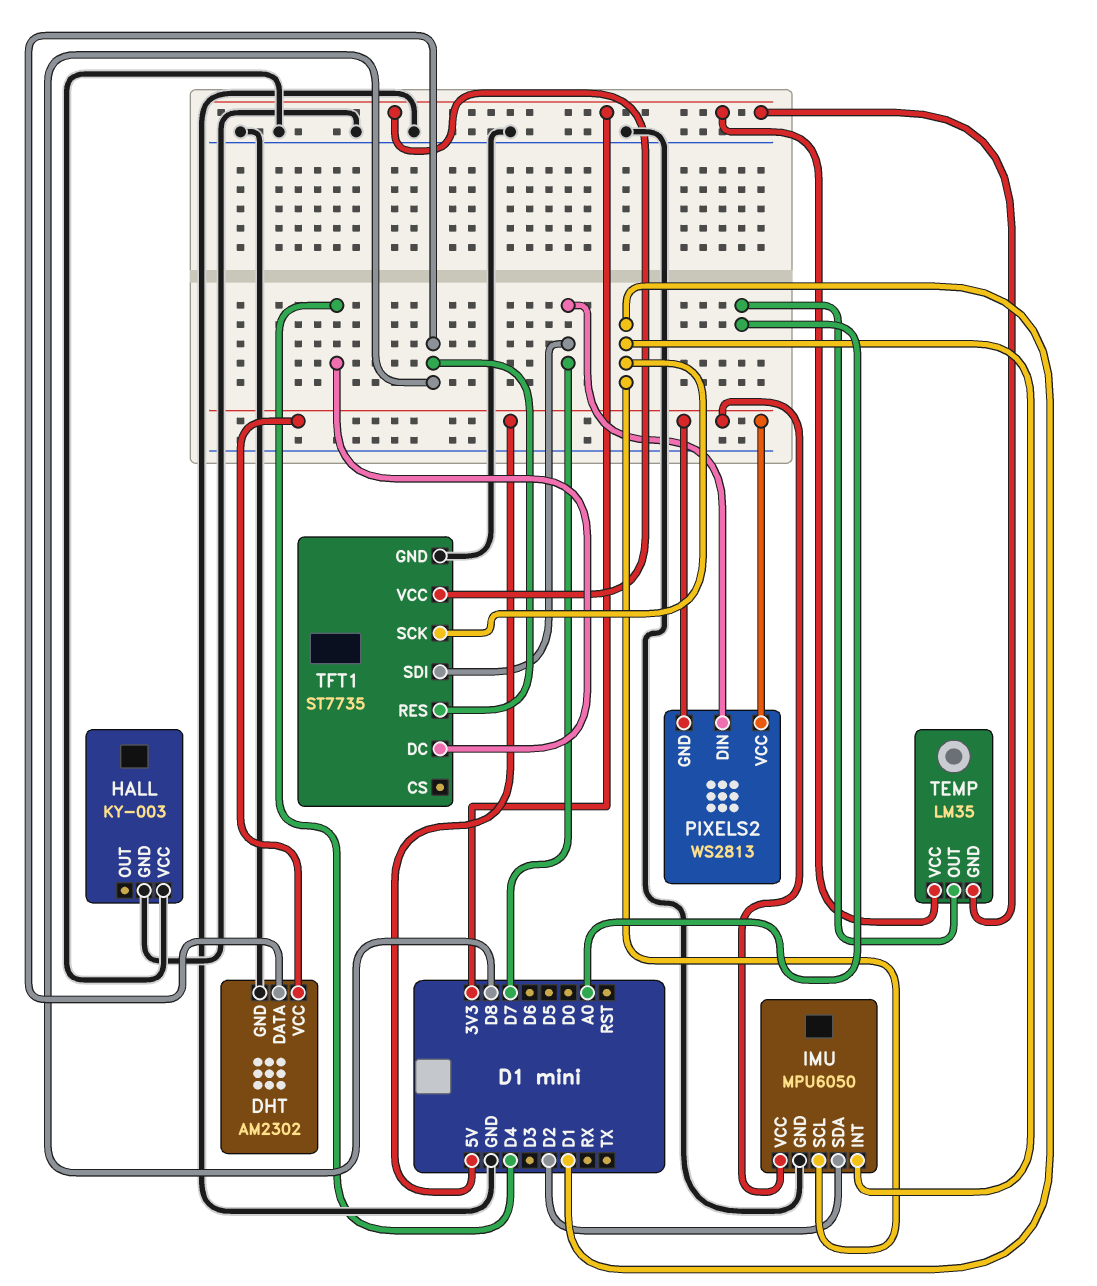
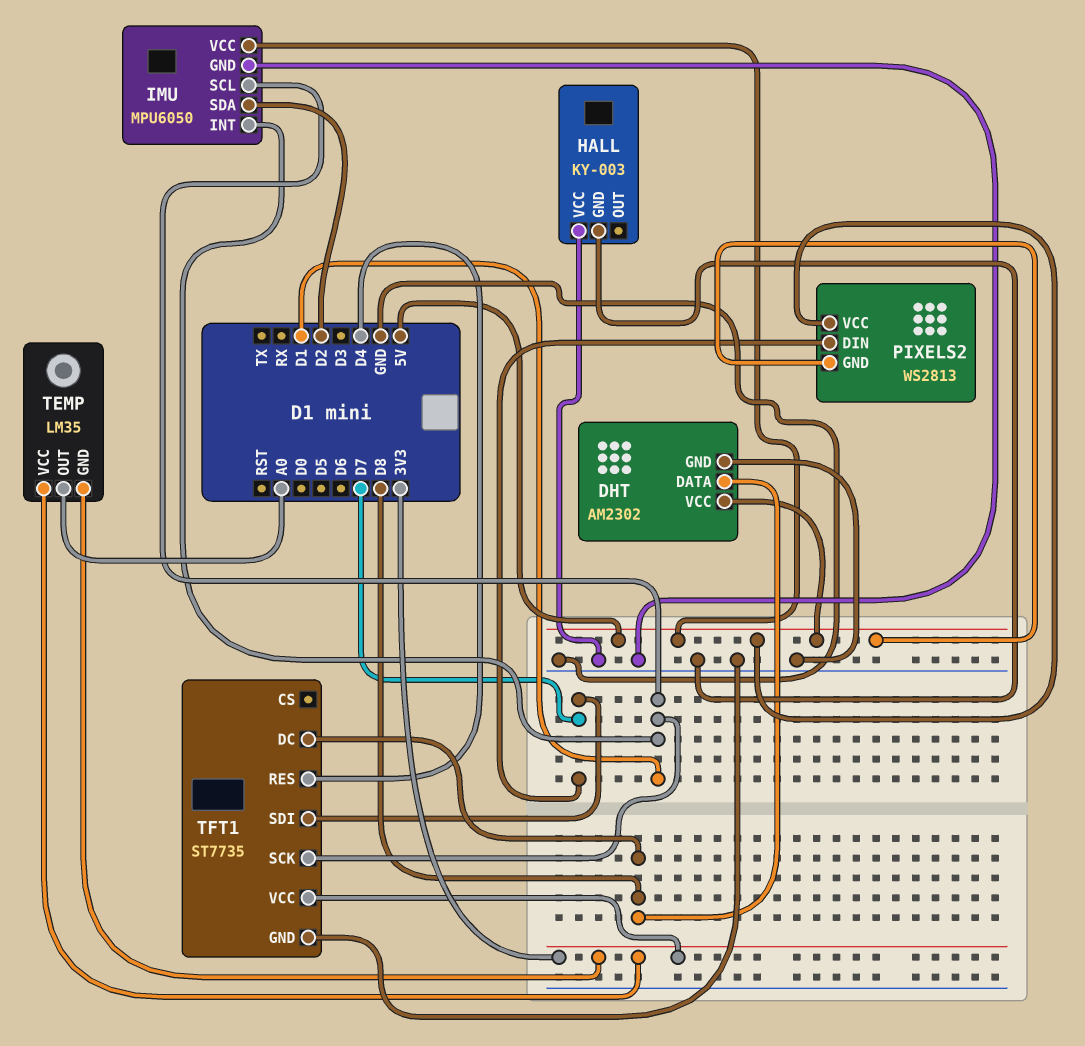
TFT1 pin DC: D4 -> D8
TFT1 pin RES: D8 -> D4

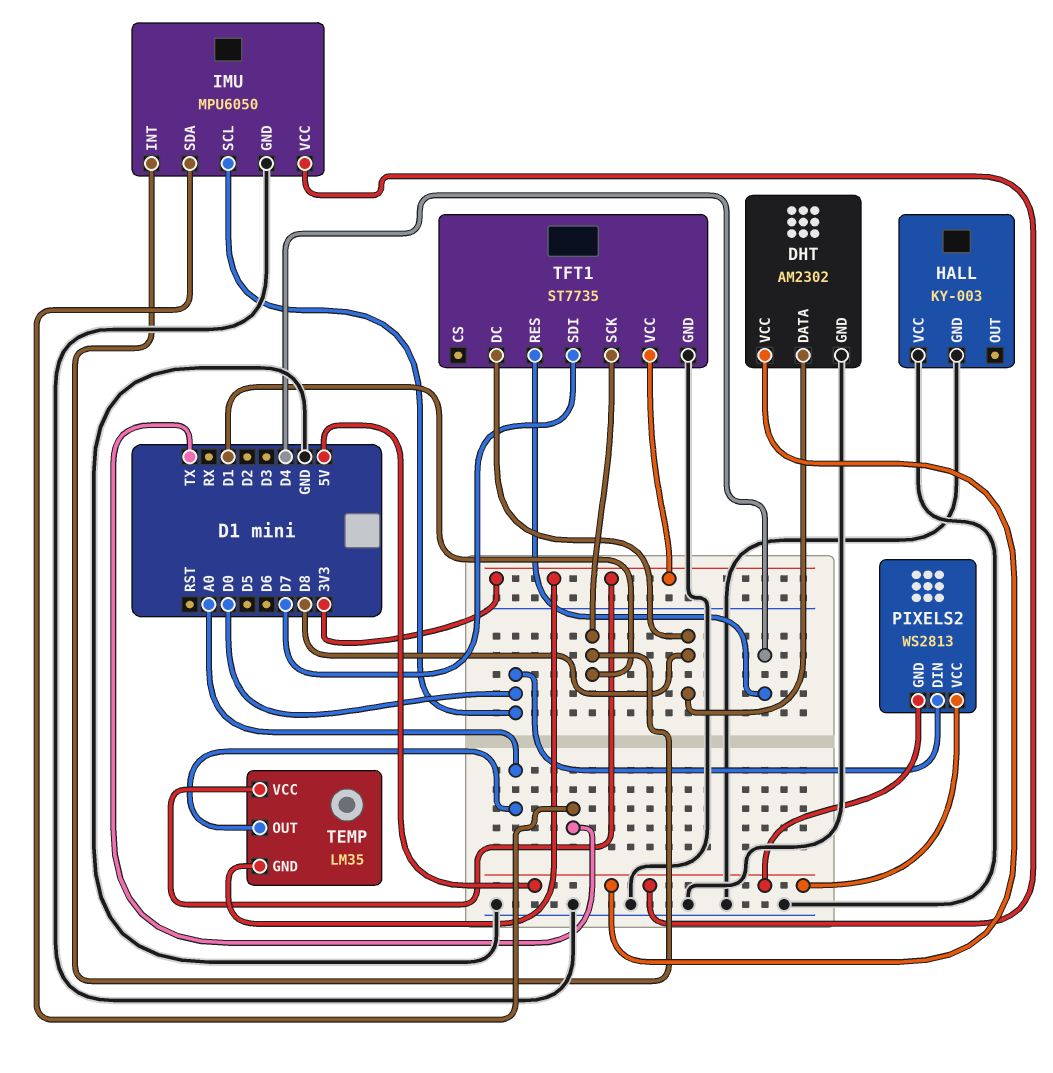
IMU pin SCL: D1 -> D0
IMU pin SDA: D2 -> TX
PIXELS2 pin DIN: D7 -> D0

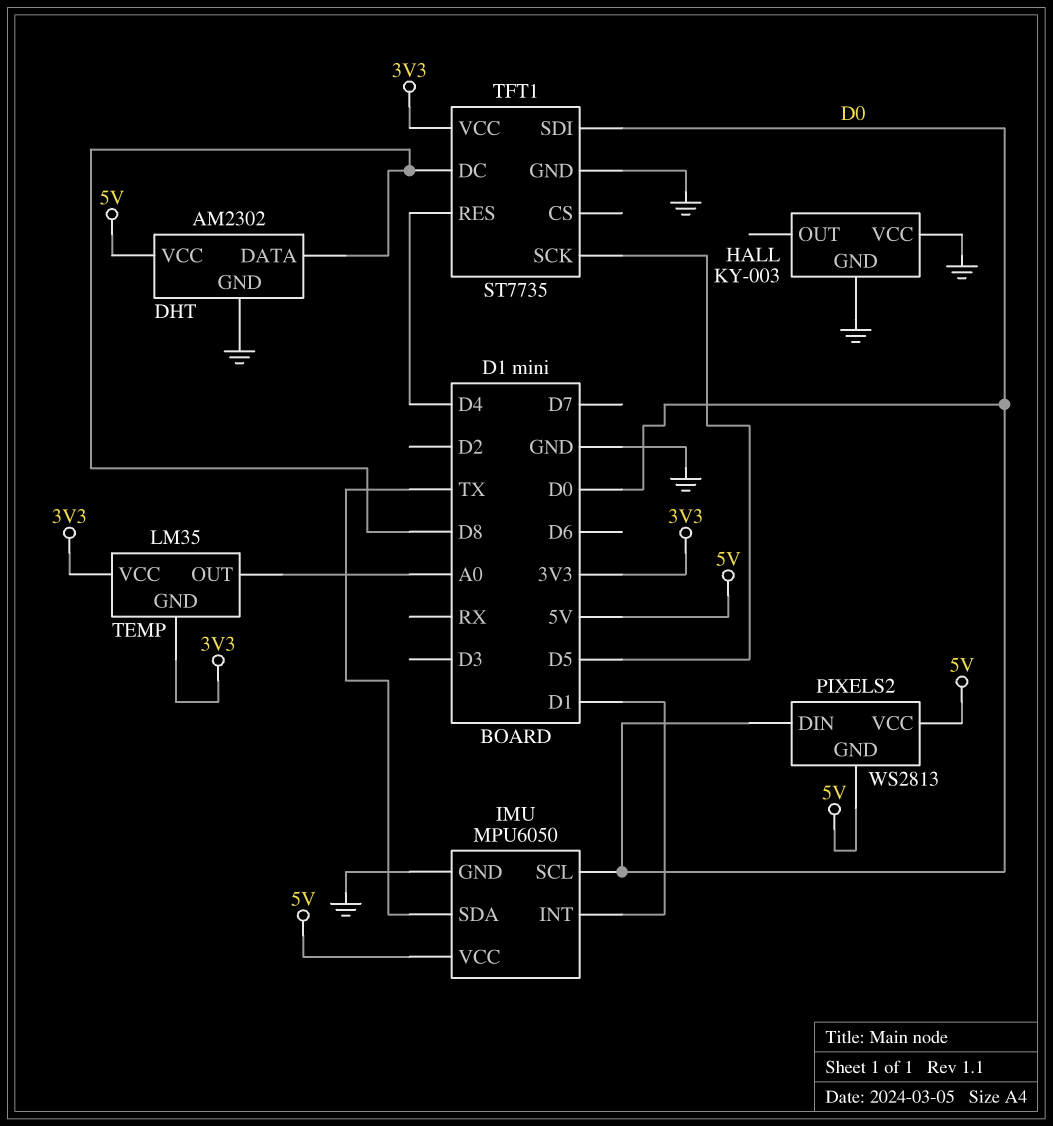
TFT1 pin SCK: D1 -> D5
TFT1 pin SDI: D7 -> D0

